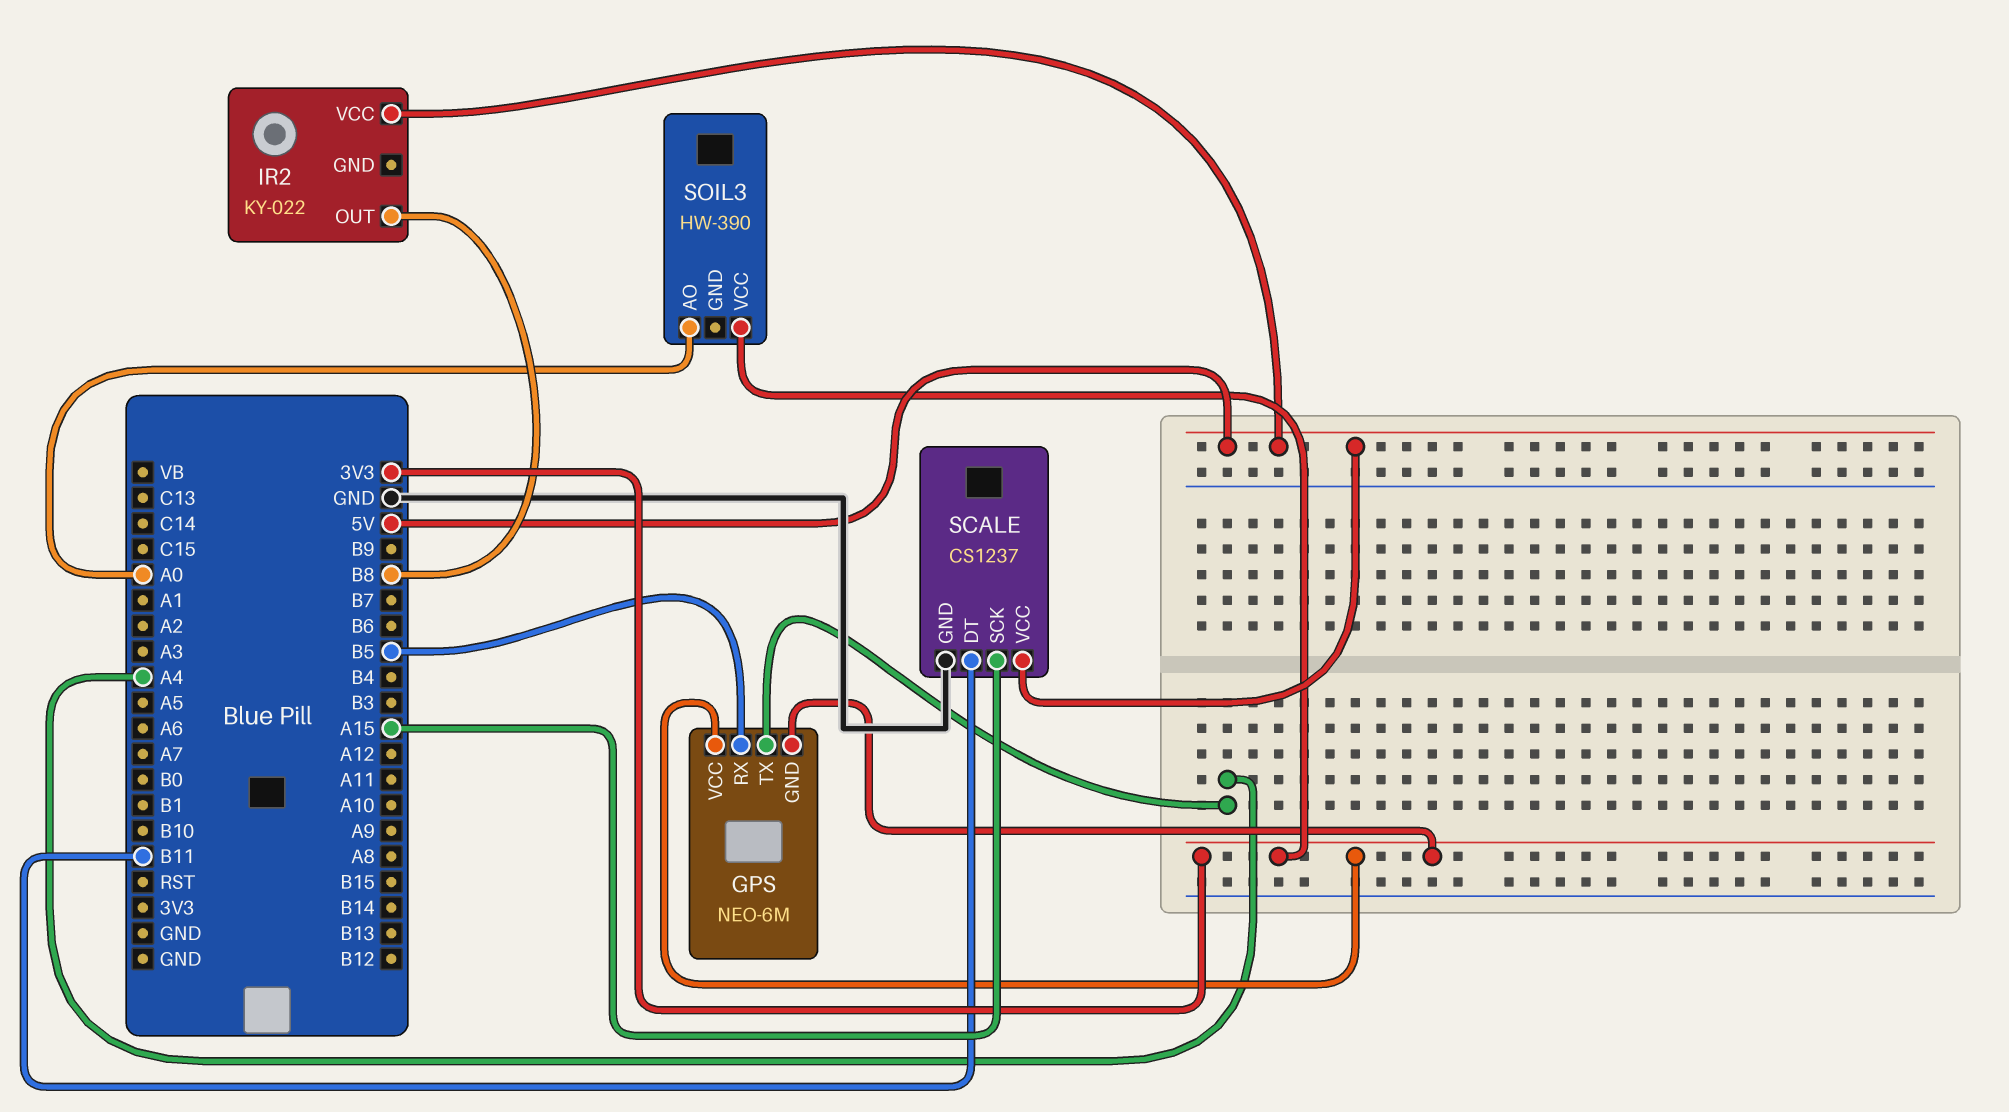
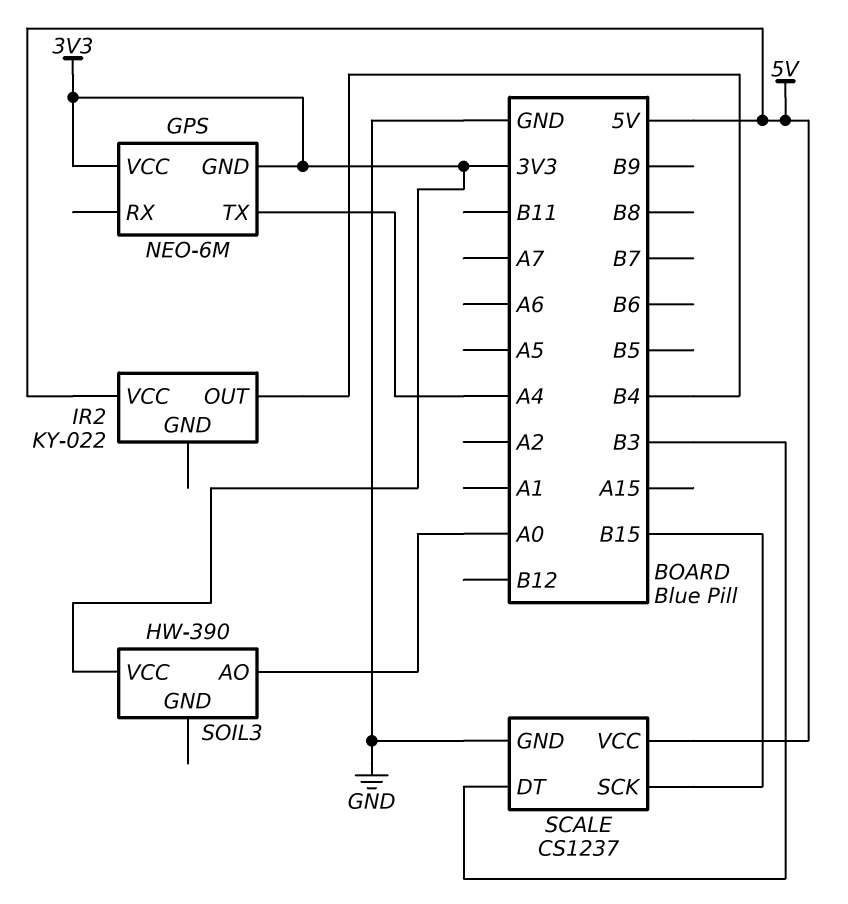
GPS pin RX: B5 -> none
IR2 pin OUT: B8 -> B4
SCALE pin DT: B11 -> B3
SCALE pin SCK: A15 -> B15

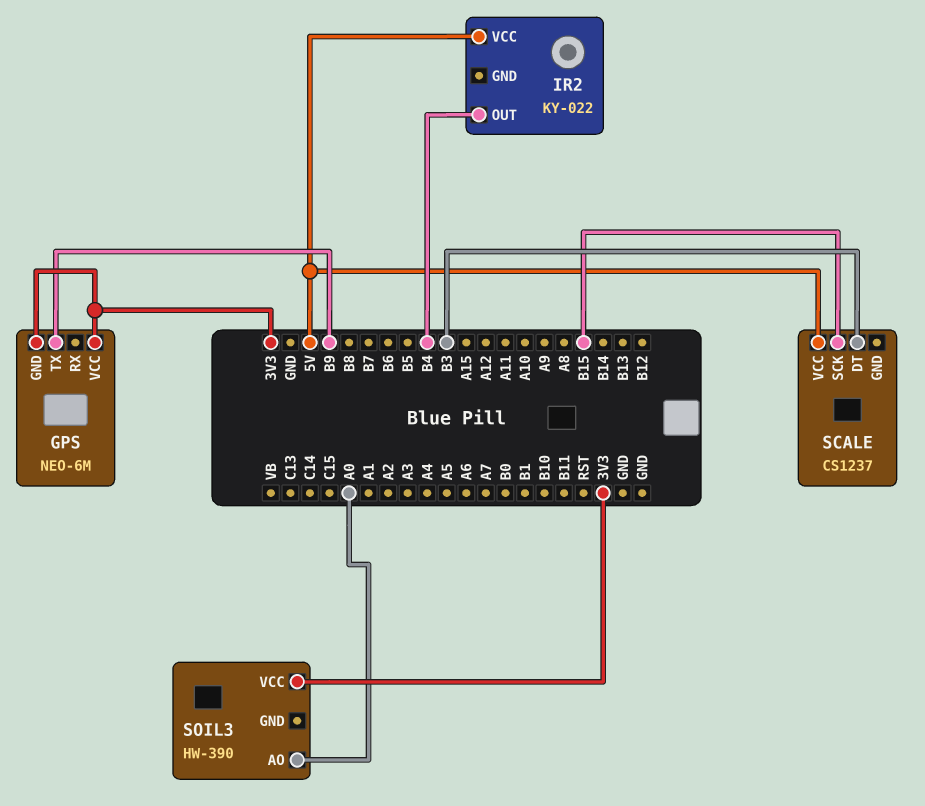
GPS pin TX: A4 -> B9
SCALE pin GND: GND -> none

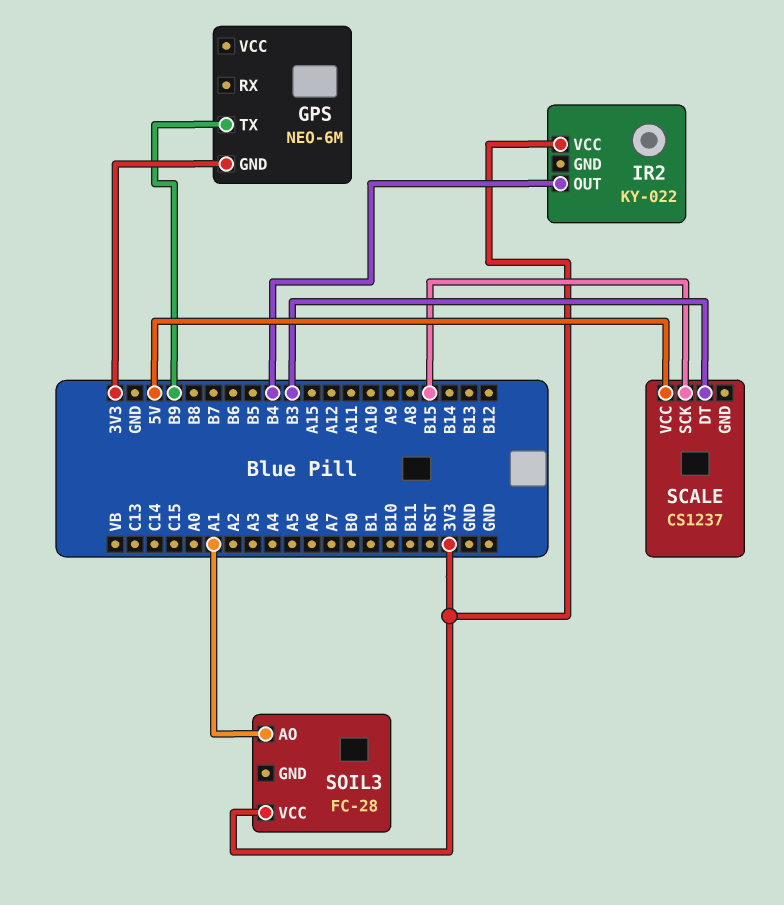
GPS pin VCC: 3V3 -> none
IR2 pin VCC: 5V -> 3V3
SOIL3: HW-390 -> FC-28
SOIL3 pin AO: A0 -> A1

